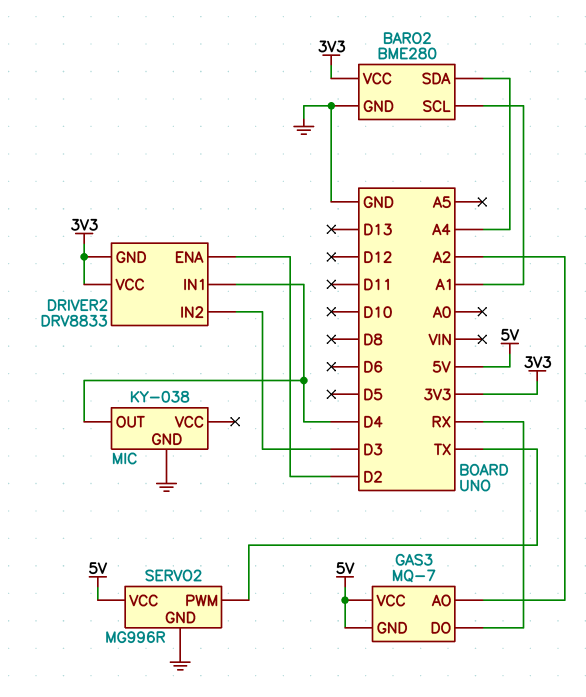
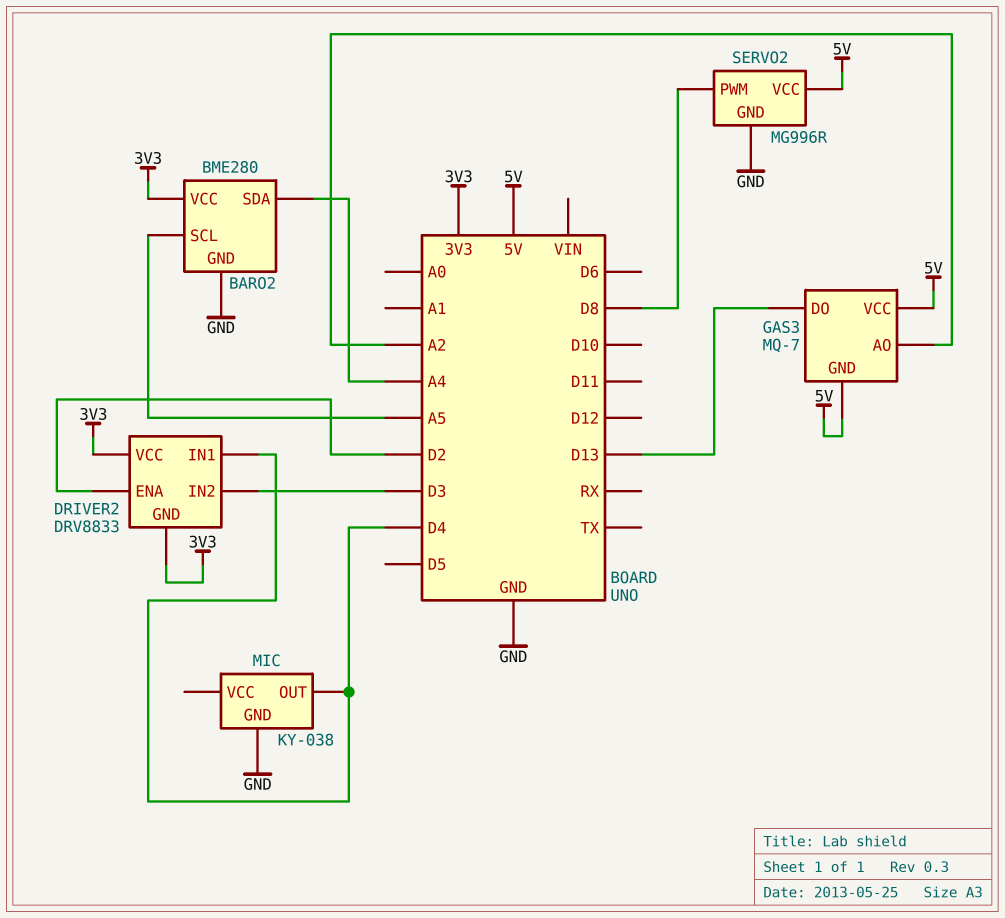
BARO2 pin SCL: A1 -> A5
GAS3 pin DO: RX -> D13
SERVO2 pin PWM: TX -> D8

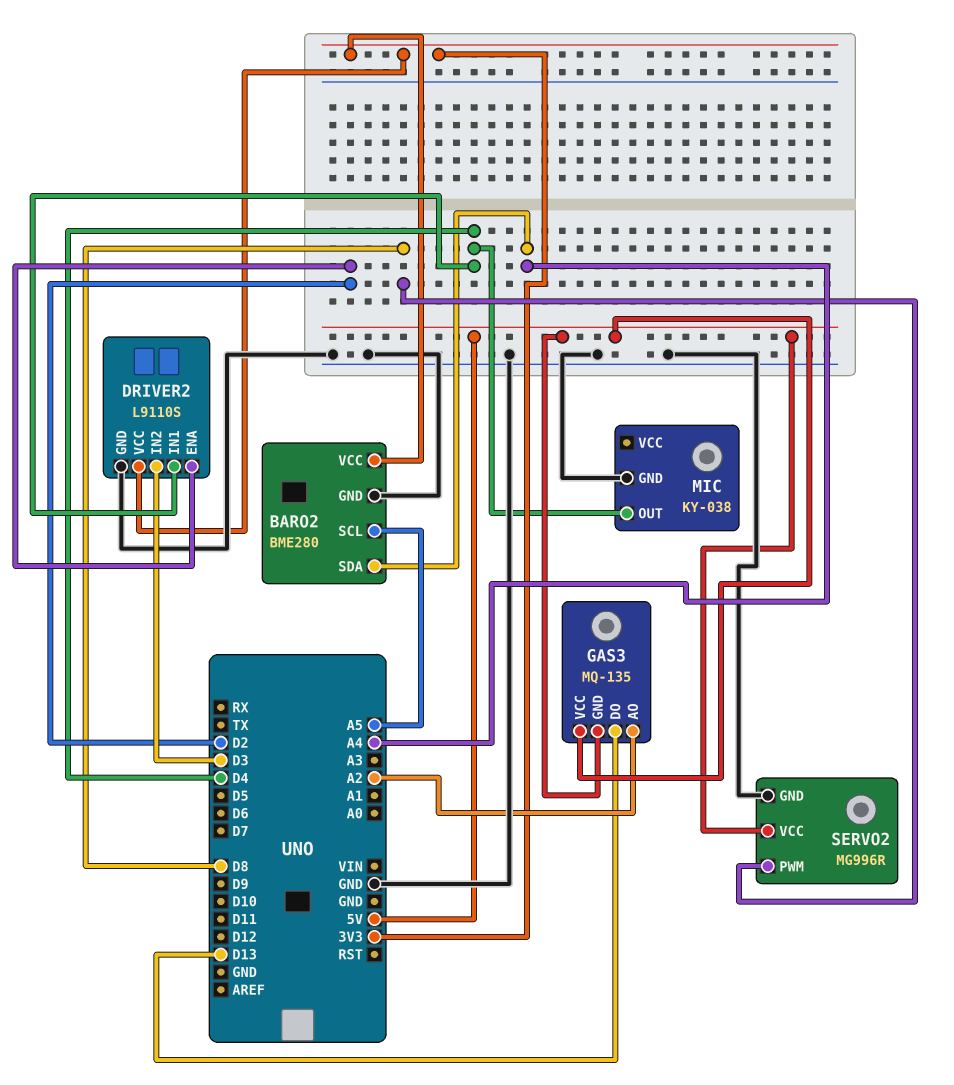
DRIVER2: DRV8833 -> L9110S
DRIVER2 pin GND: 3V3 -> GND
GAS3: MQ-7 -> MQ-135

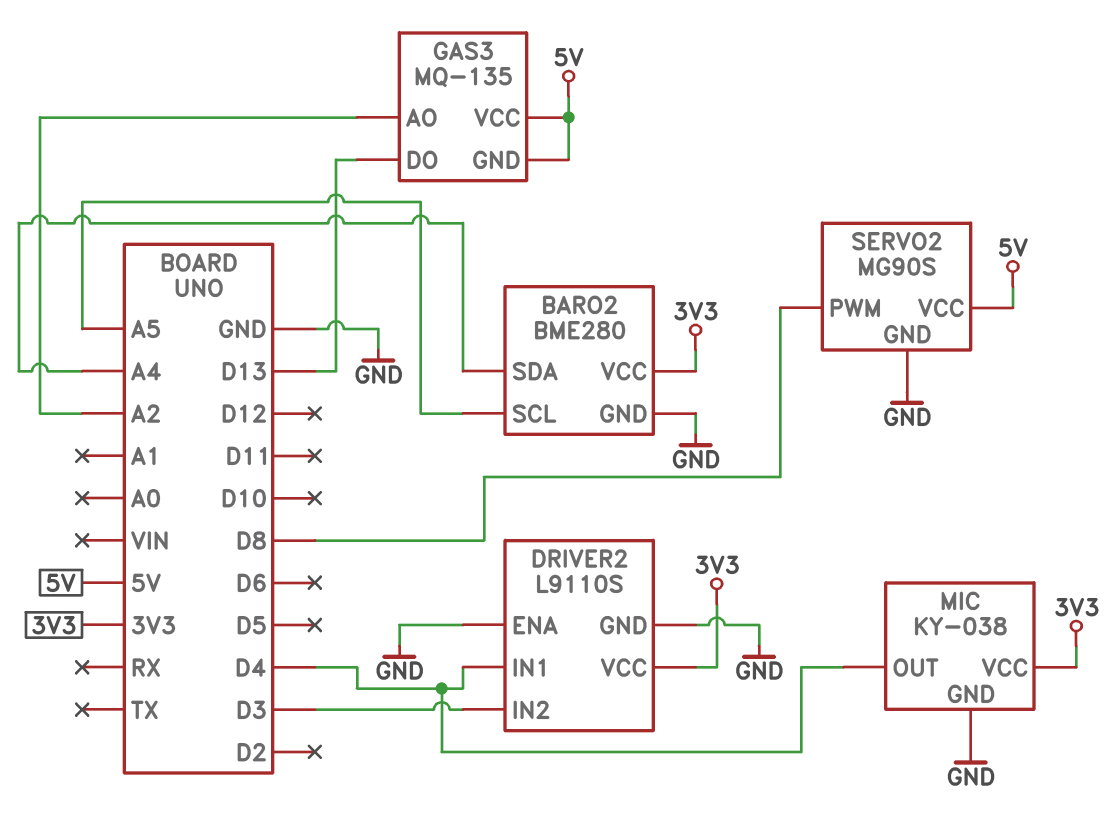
DRIVER2 pin ENA: D2 -> GND
MIC pin VCC: none -> 3V3
SERVO2: MG996R -> MG90S

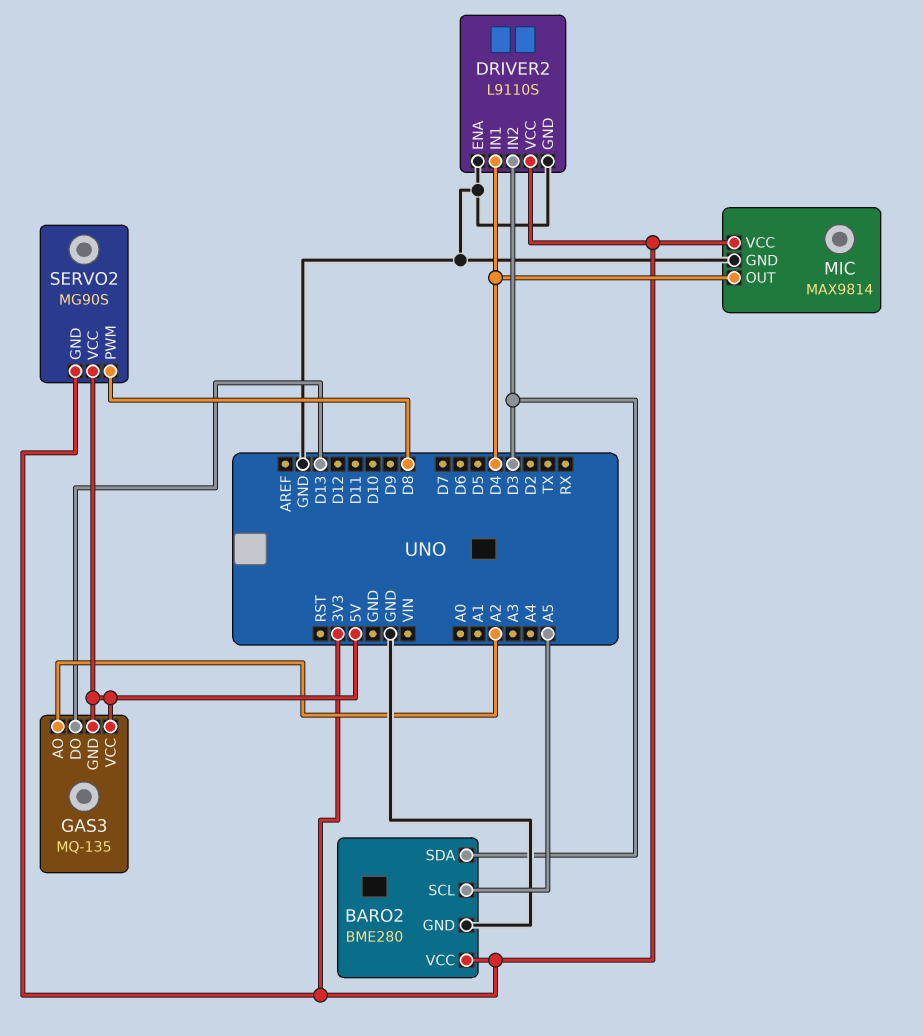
BARO2 pin SDA: A4 -> D3
MIC: KY-038 -> MAX9814
SERVO2 pin GND: GND -> 3V3

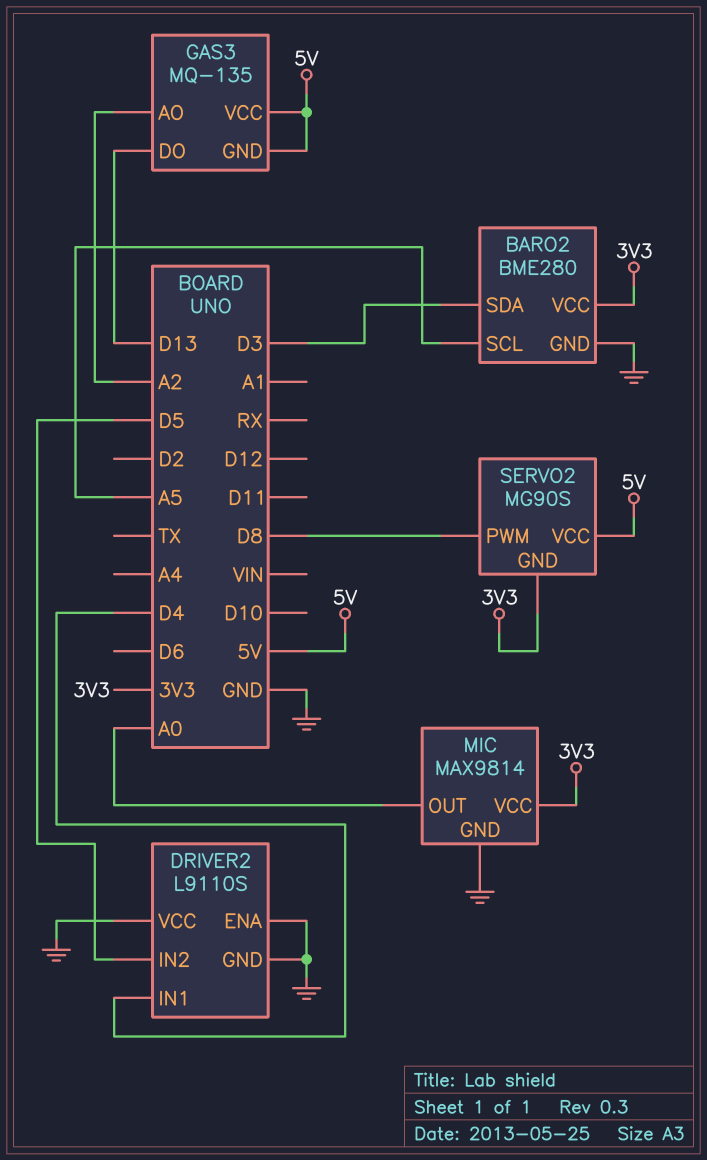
DRIVER2 pin IN2: D3 -> D5
DRIVER2 pin VCC: 3V3 -> GND
MIC pin OUT: D4 -> A0

